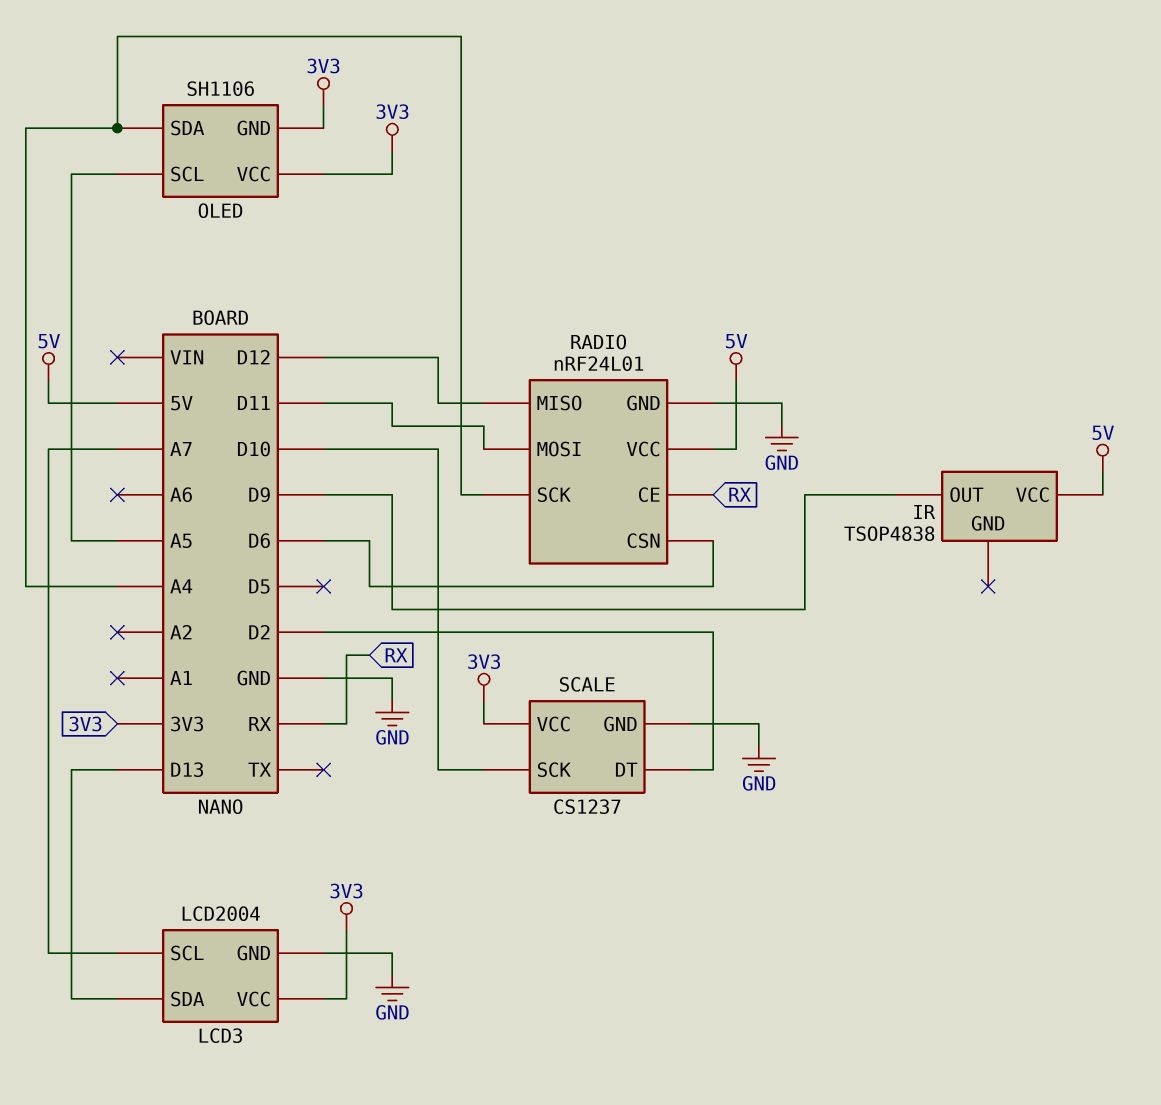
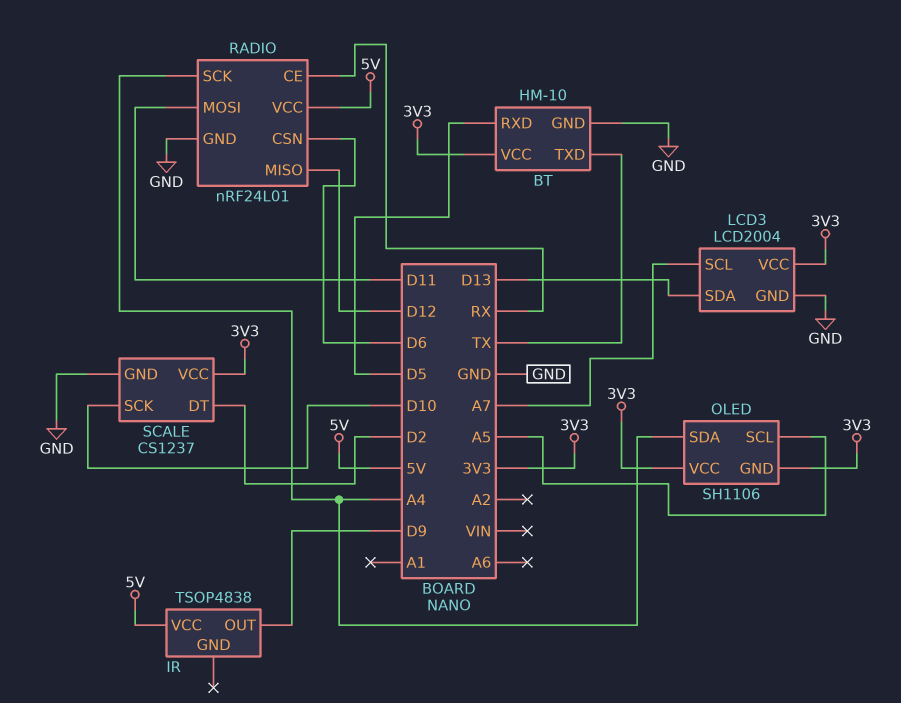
BT: none -> HM-10
BT pin GND: none -> GND
BT pin RXD: none -> D5
BT pin TXD: none -> TX
BT pin VCC: none -> 3V3

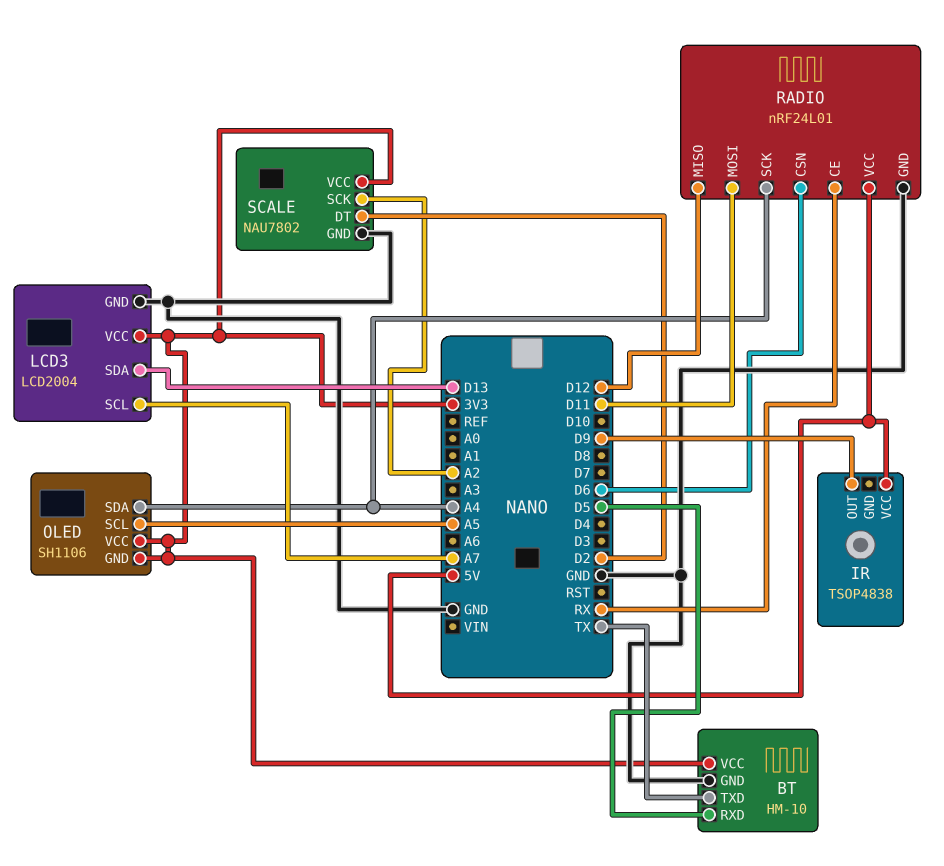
SCALE: CS1237 -> NAU7802
SCALE pin SCK: D10 -> A2

